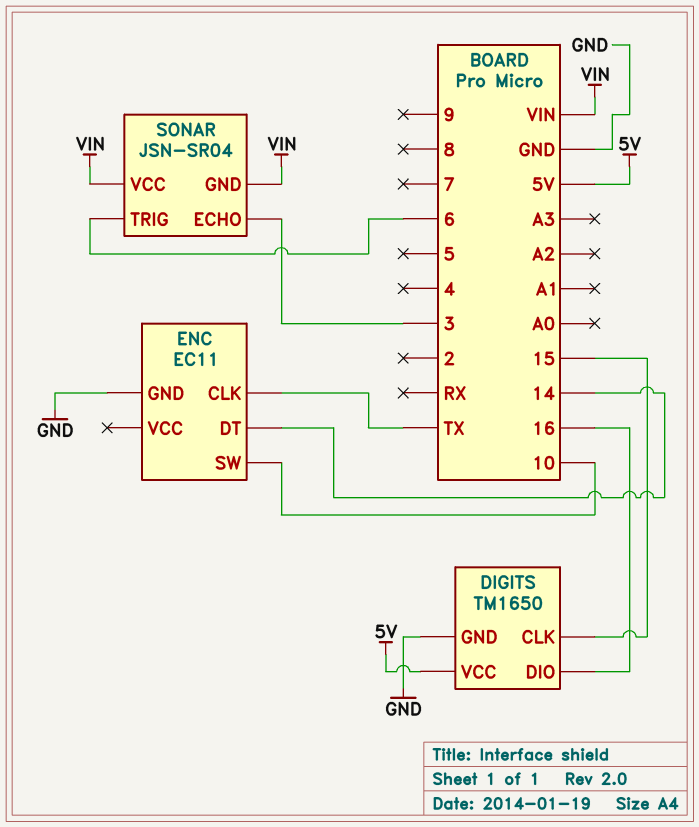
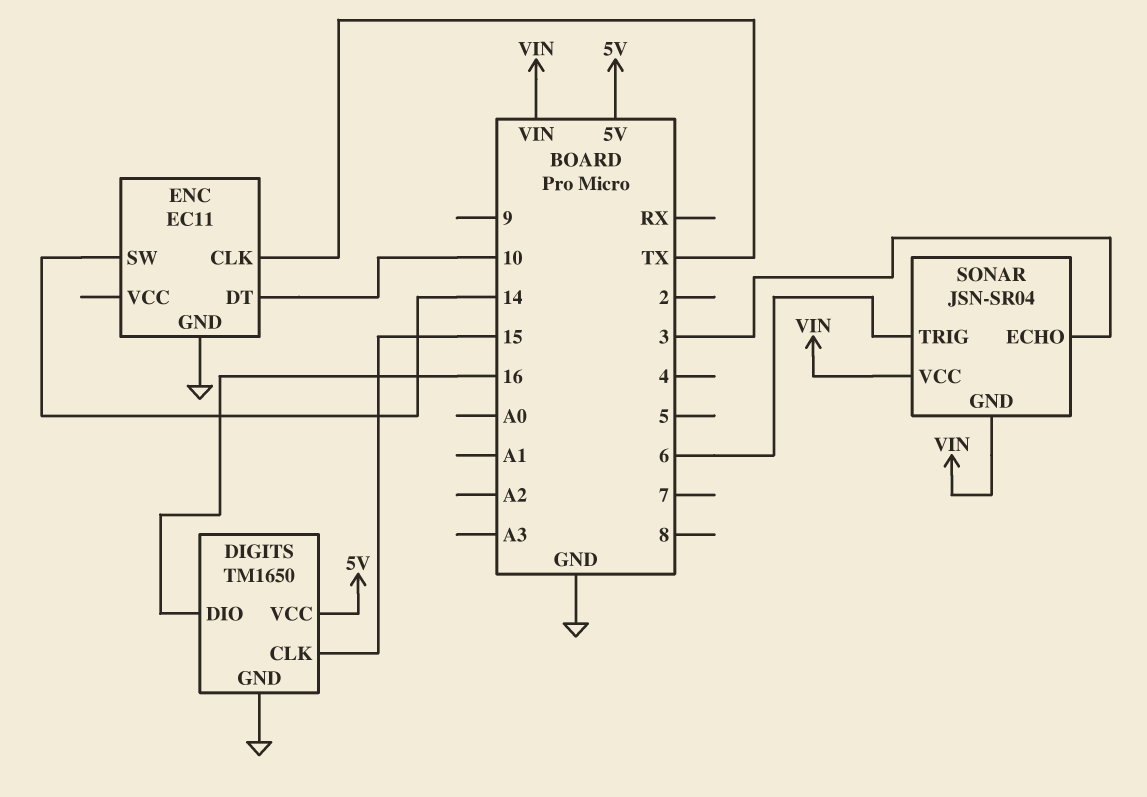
ENC pin DT: 14 -> 10
ENC pin SW: 10 -> 14

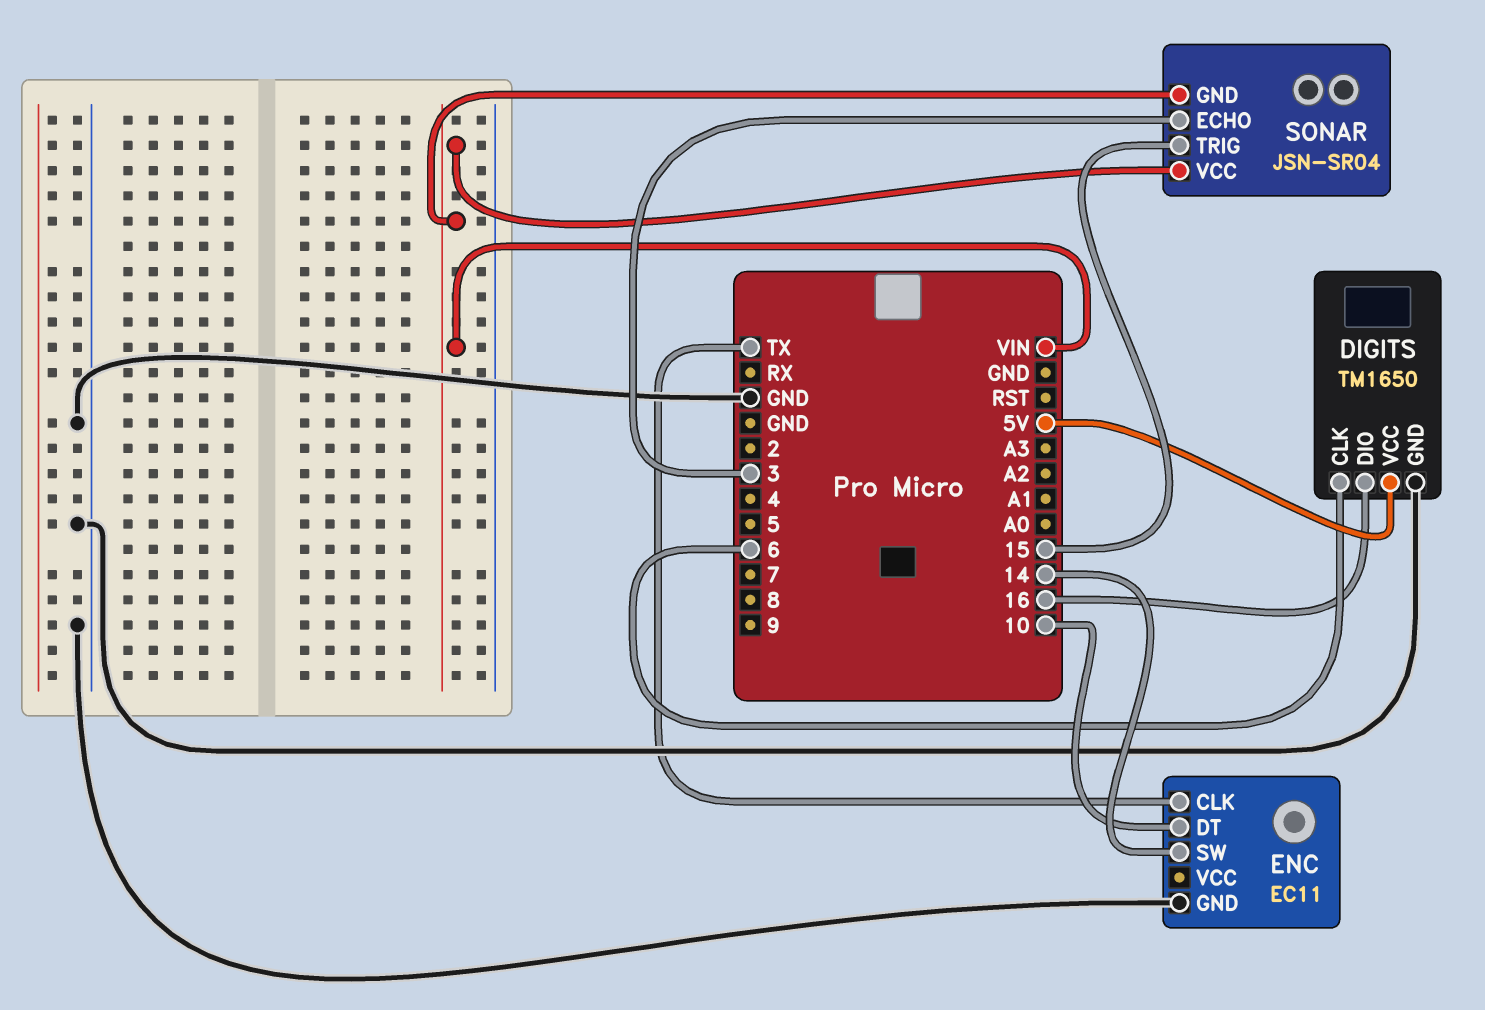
DIGITS pin CLK: 15 -> 6
SONAR pin TRIG: 6 -> 15

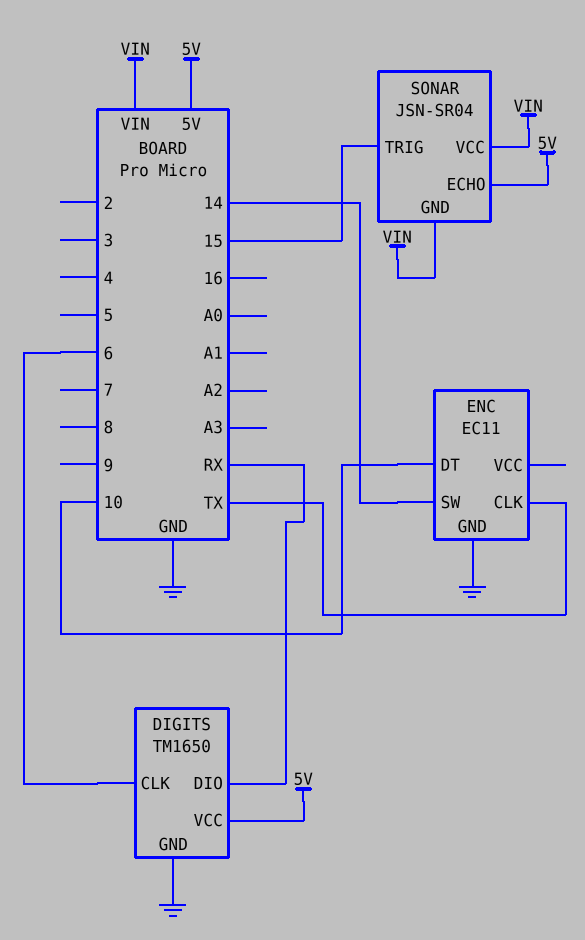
DIGITS pin DIO: 16 -> RX
SONAR pin ECHO: 3 -> 5V

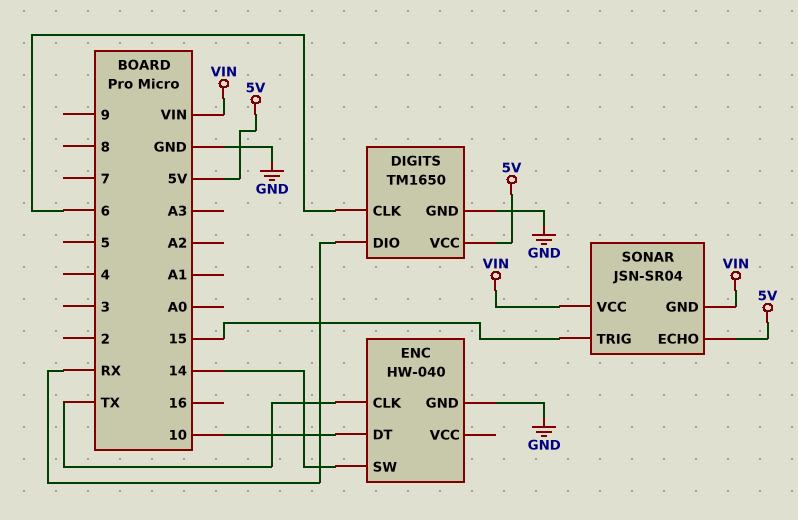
ENC: EC11 -> HW-040

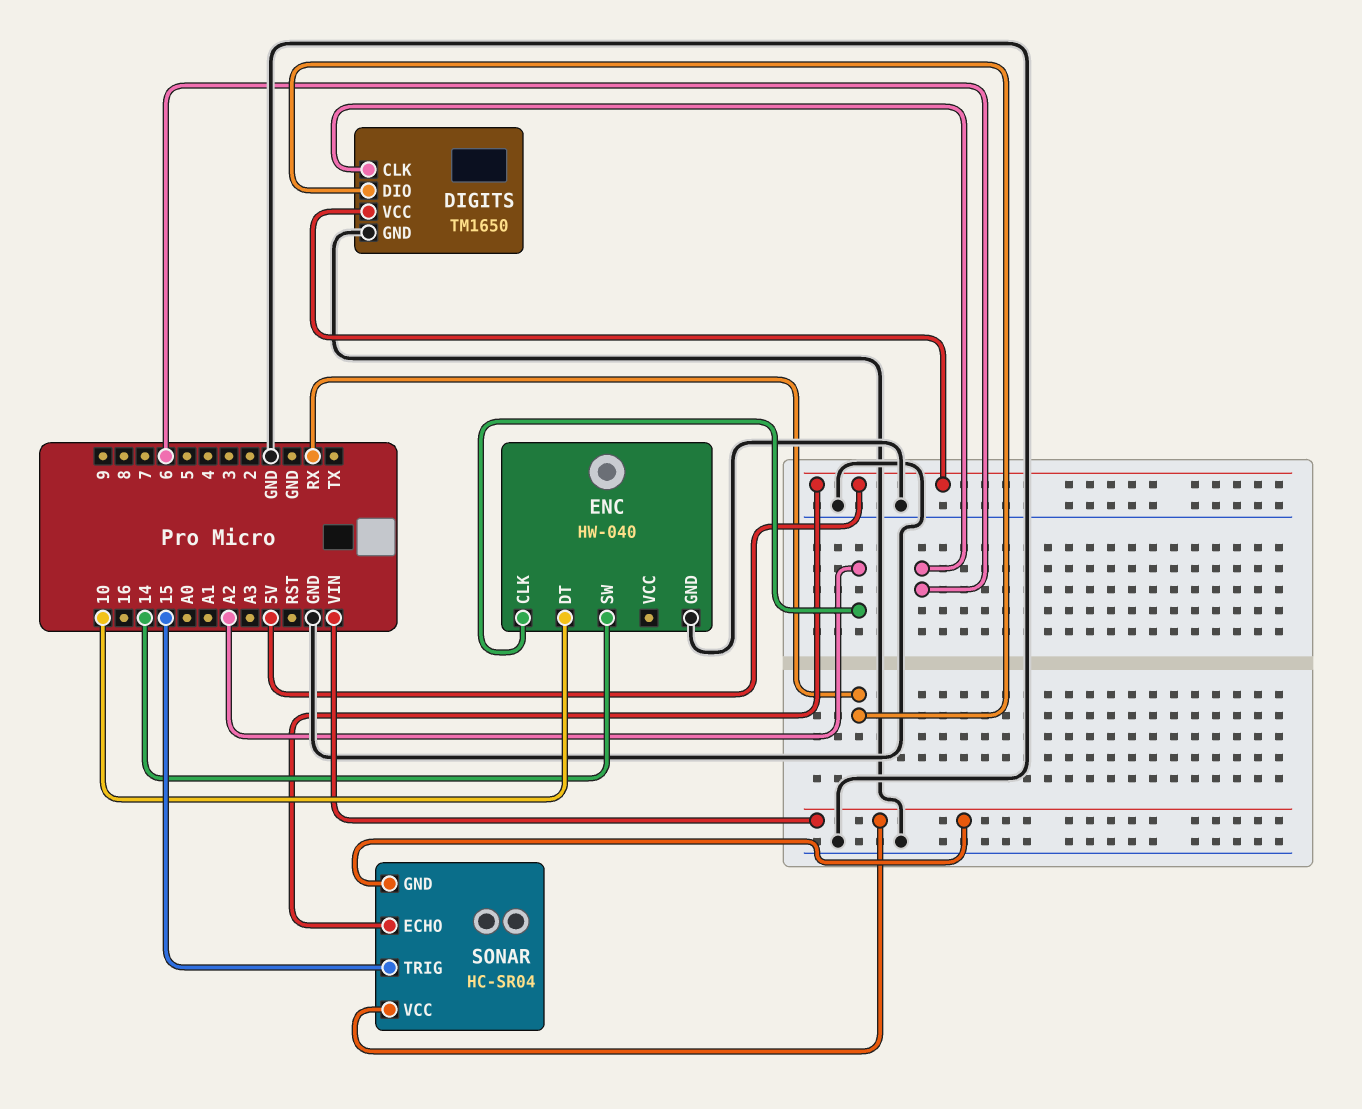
ENC pin CLK: TX -> A2
SONAR: JSN-SR04 -> HC-SR04

